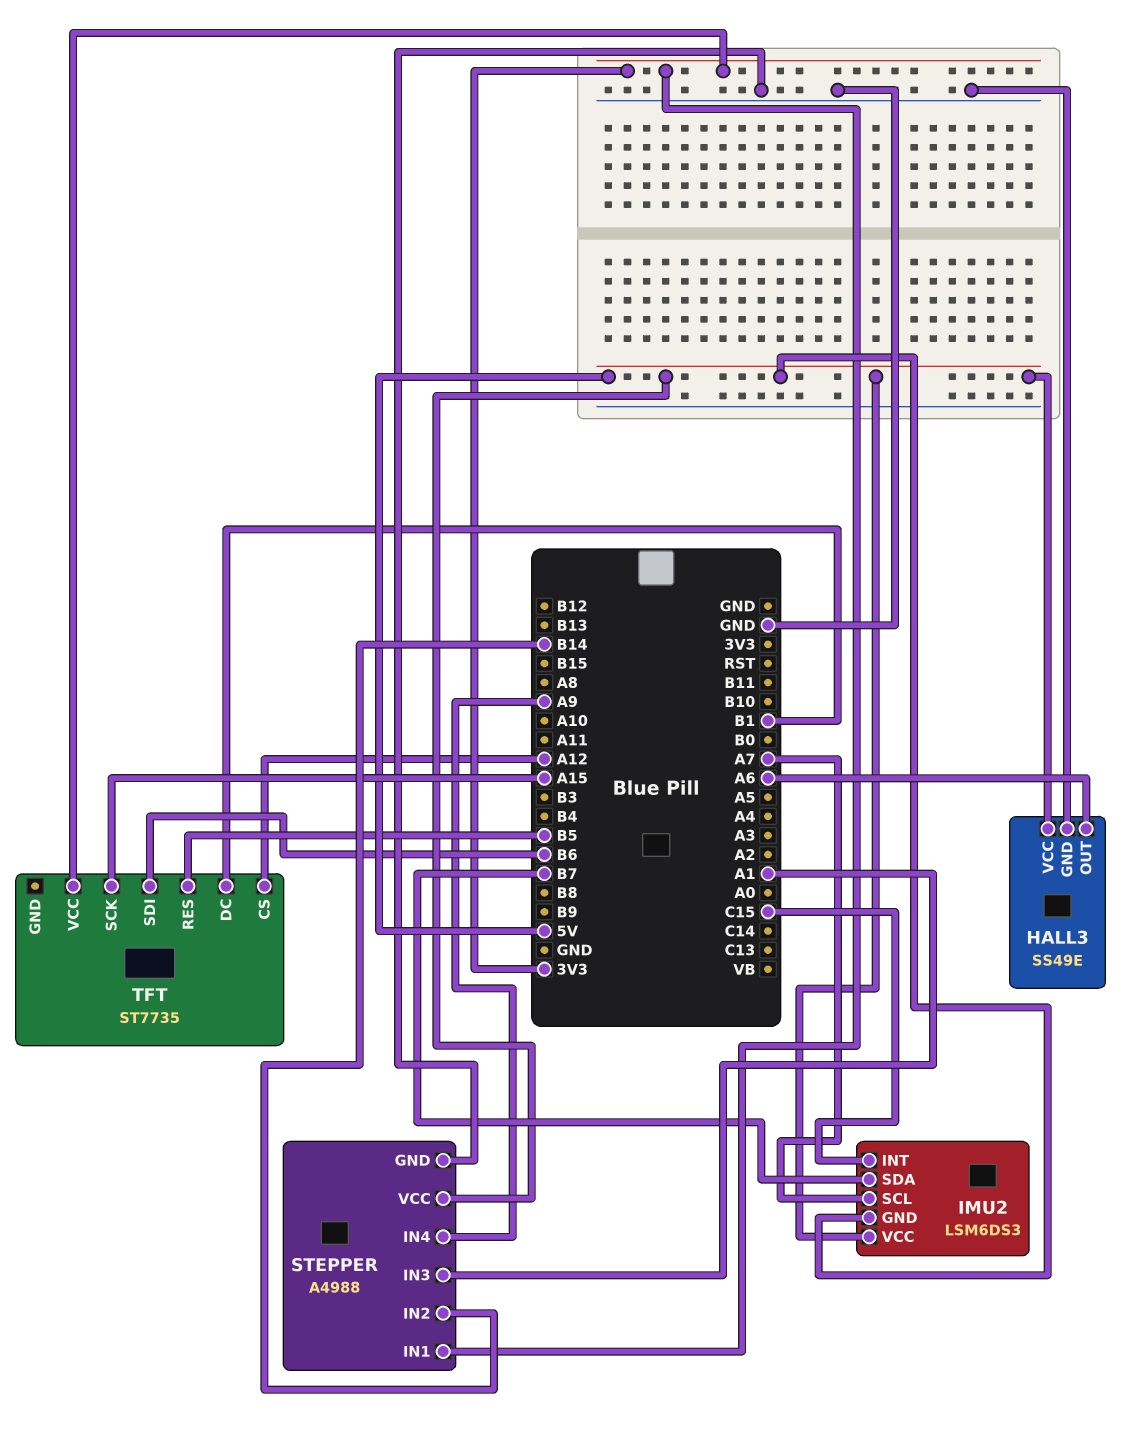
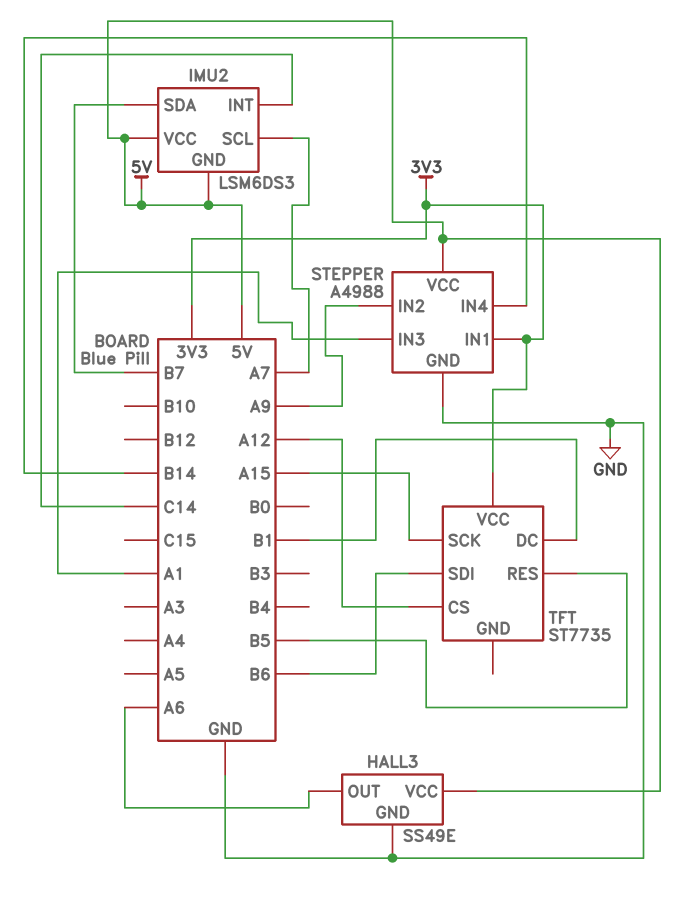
IMU2 pin INT: C15 -> C14
STEPPER pin IN2: B14 -> A9
STEPPER pin IN4: A9 -> B14

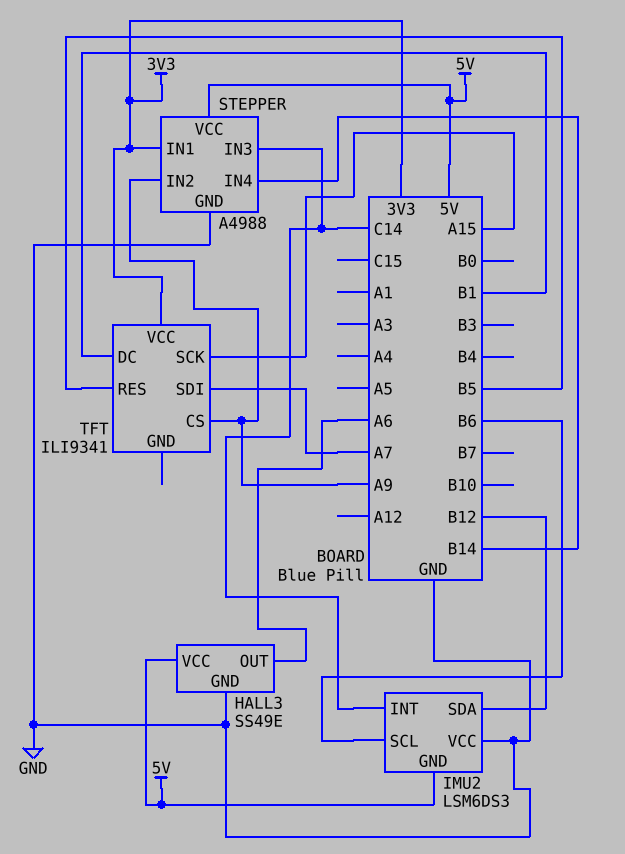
IMU2 pin SCL: A7 -> B6
IMU2 pin SDA: B7 -> B12
IMU2 pin VCC: 5V -> GND
STEPPER pin IN3: A1 -> C14
TFT: ST7735 -> ILI9341
TFT pin CS: A12 -> A9
TFT pin SDI: B6 -> A7

